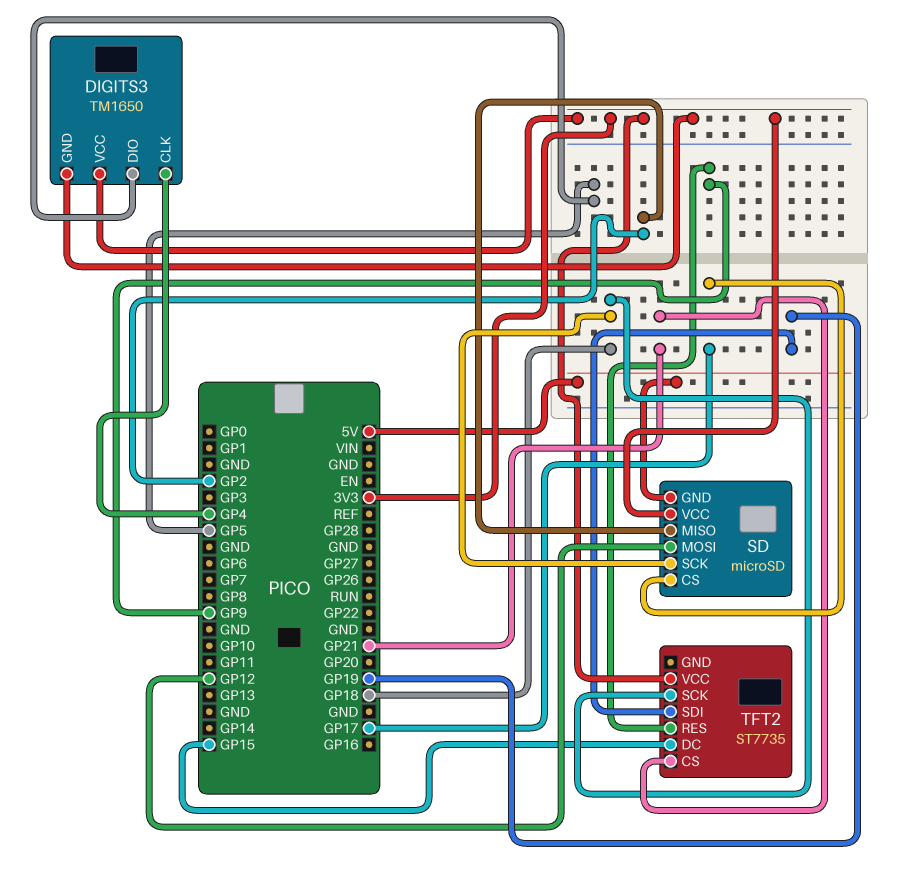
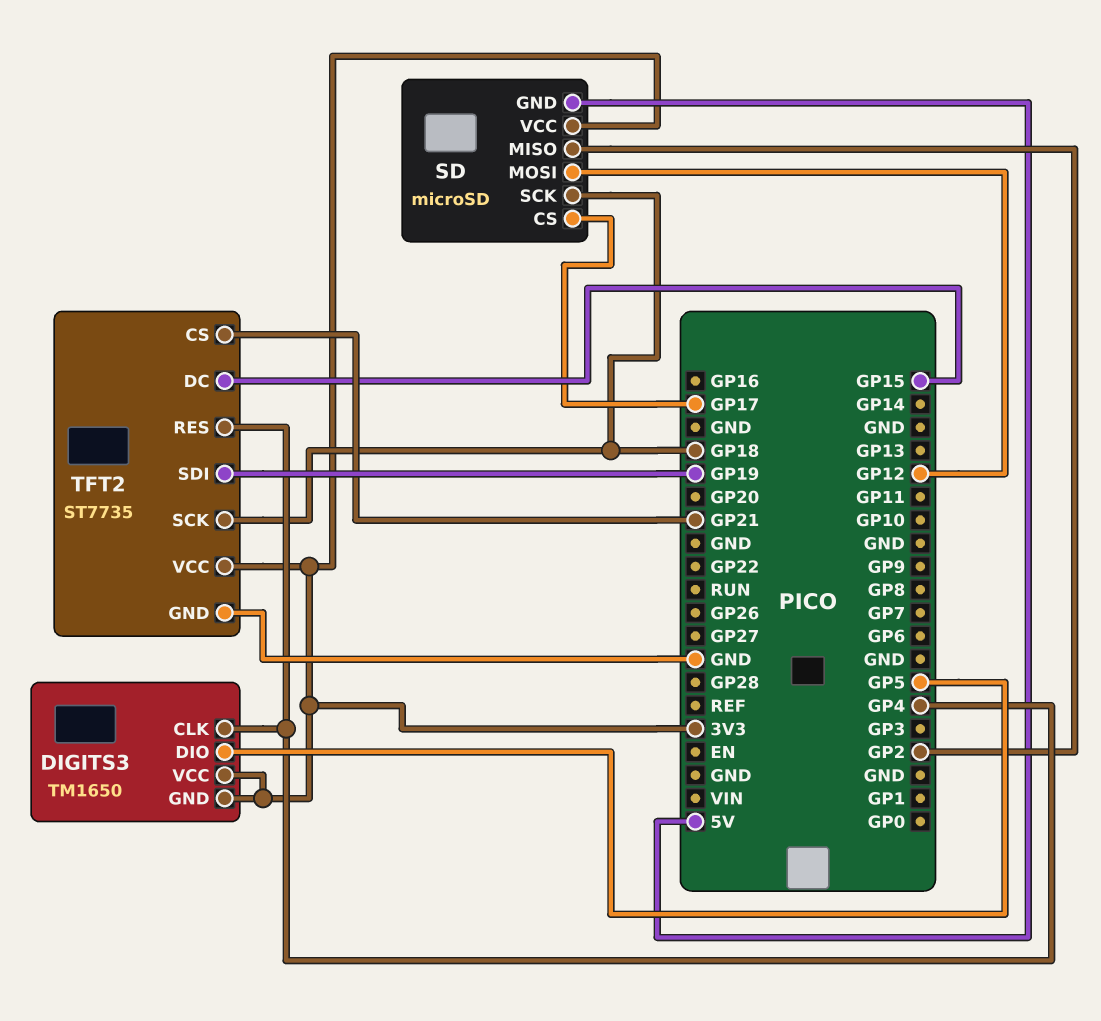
TFT2 pin GND: none -> GND
TFT2 pin RES: GP9 -> GP4

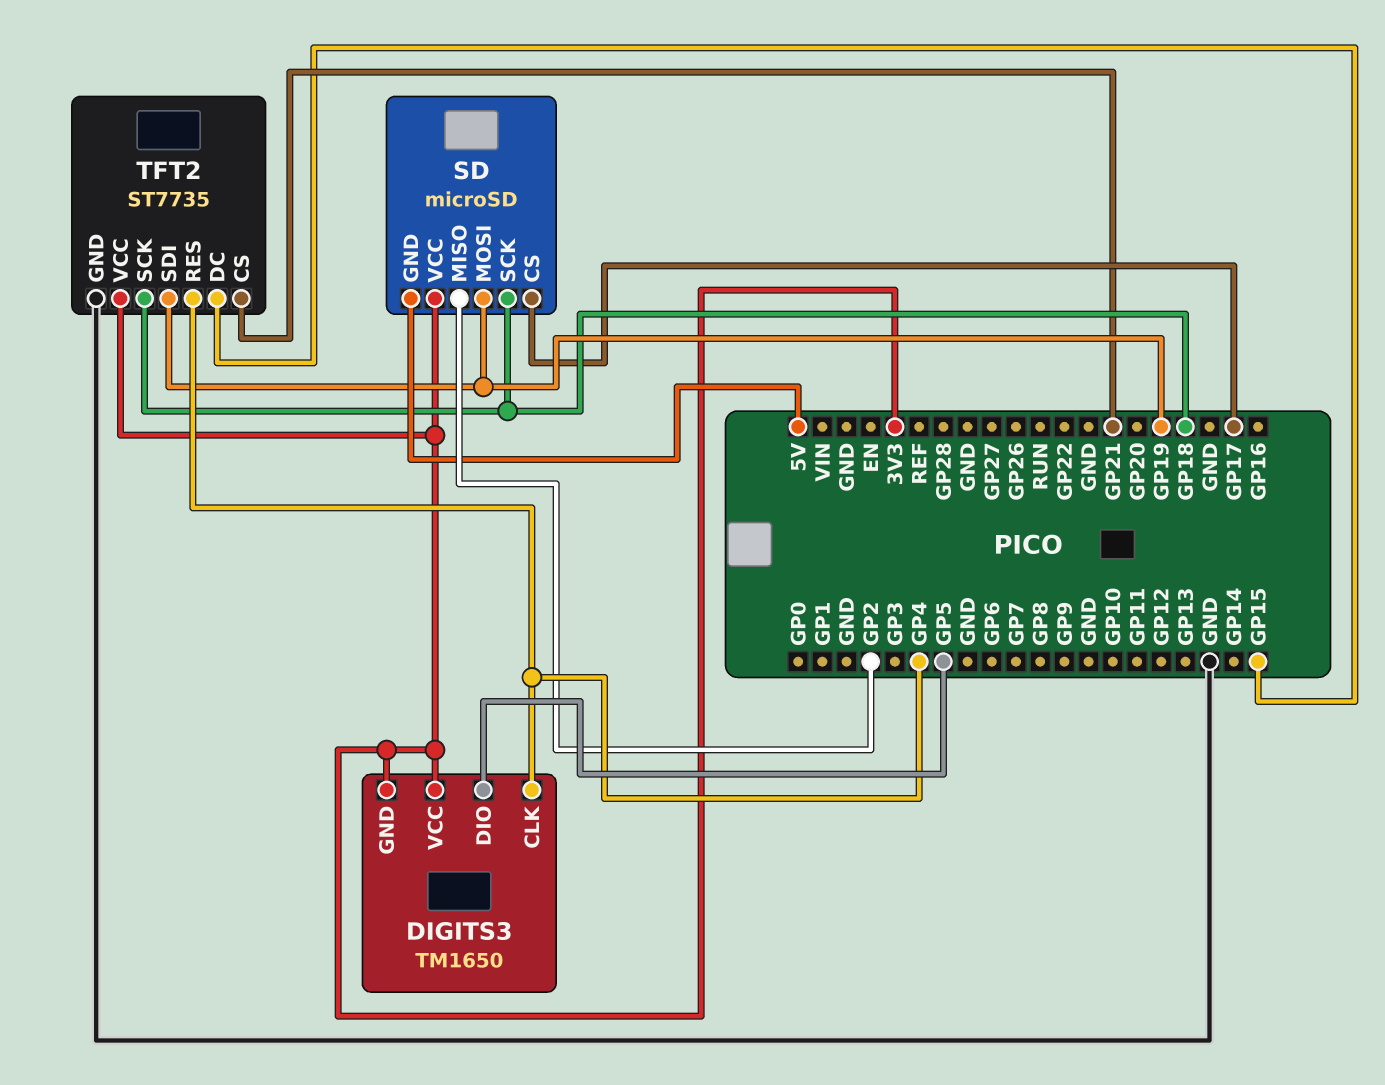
SD pin MOSI: GP12 -> GP19

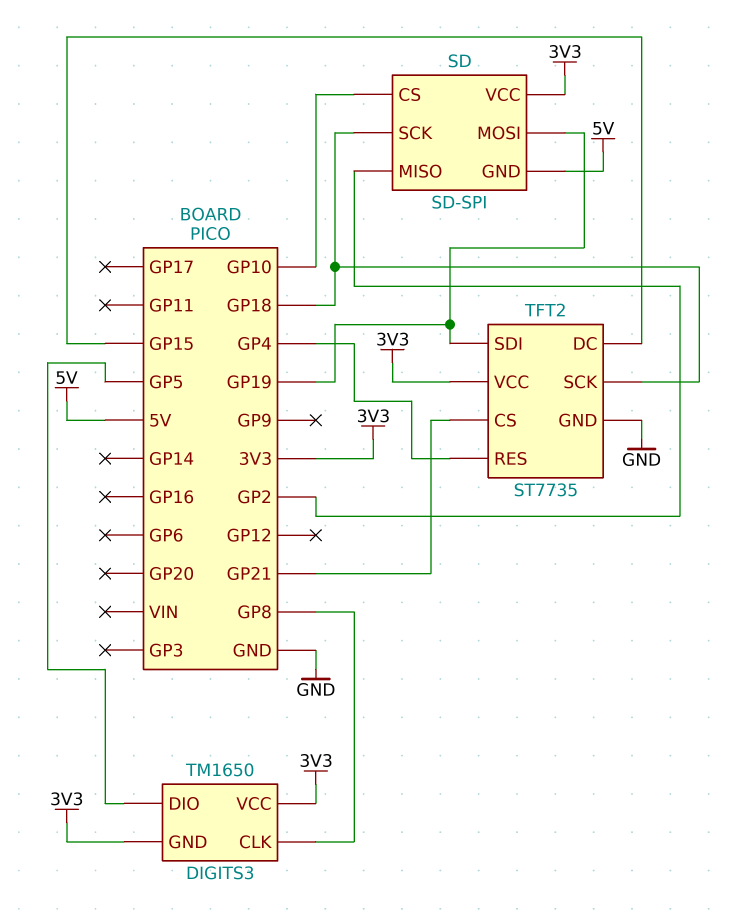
DIGITS3 pin CLK: GP4 -> GP8
SD: microSD -> SD-SPI
SD pin CS: GP17 -> GP10

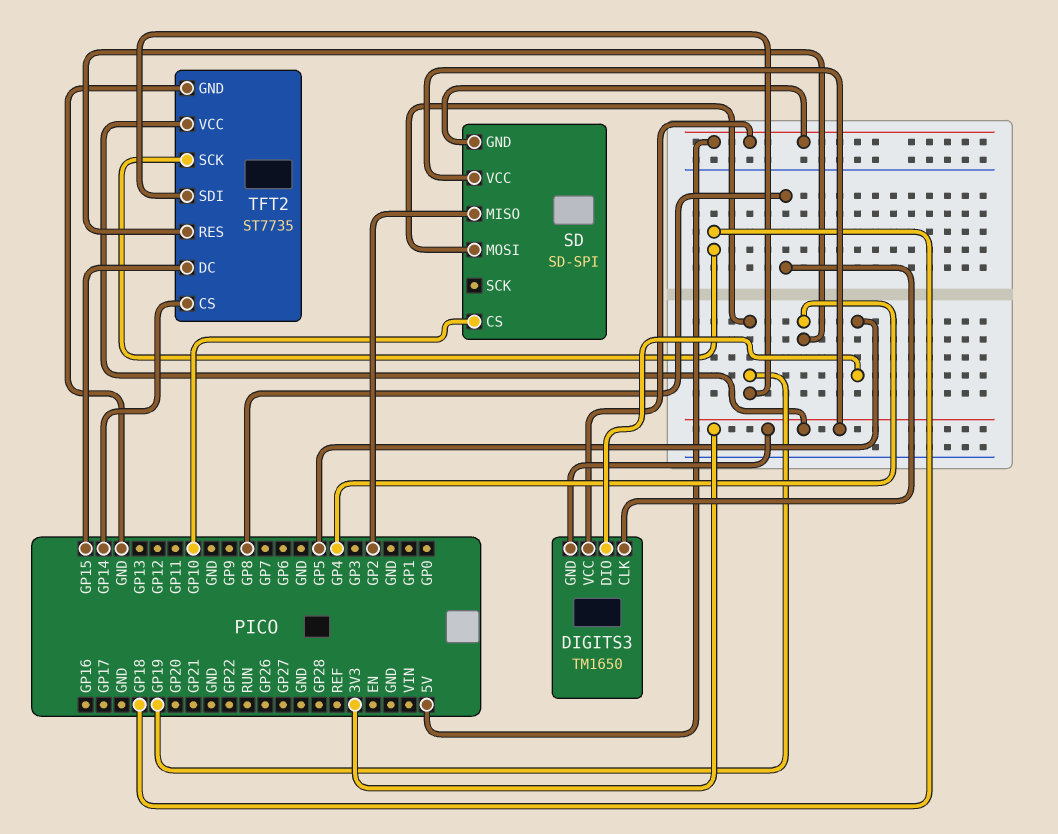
DIGITS3 pin VCC: 3V3 -> 5V
SD pin SCK: GP18 -> none
TFT2 pin CS: GP21 -> GP14

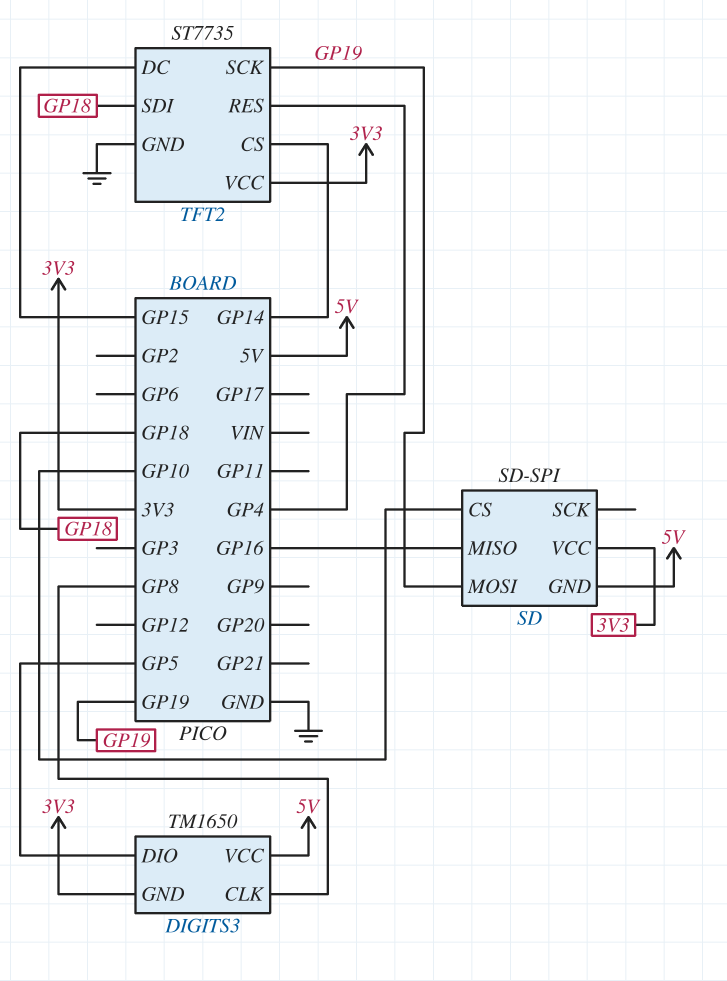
SD pin MISO: GP2 -> GP16
TFT2 pin SCK: GP18 -> GP19
TFT2 pin SDI: GP19 -> GP18

